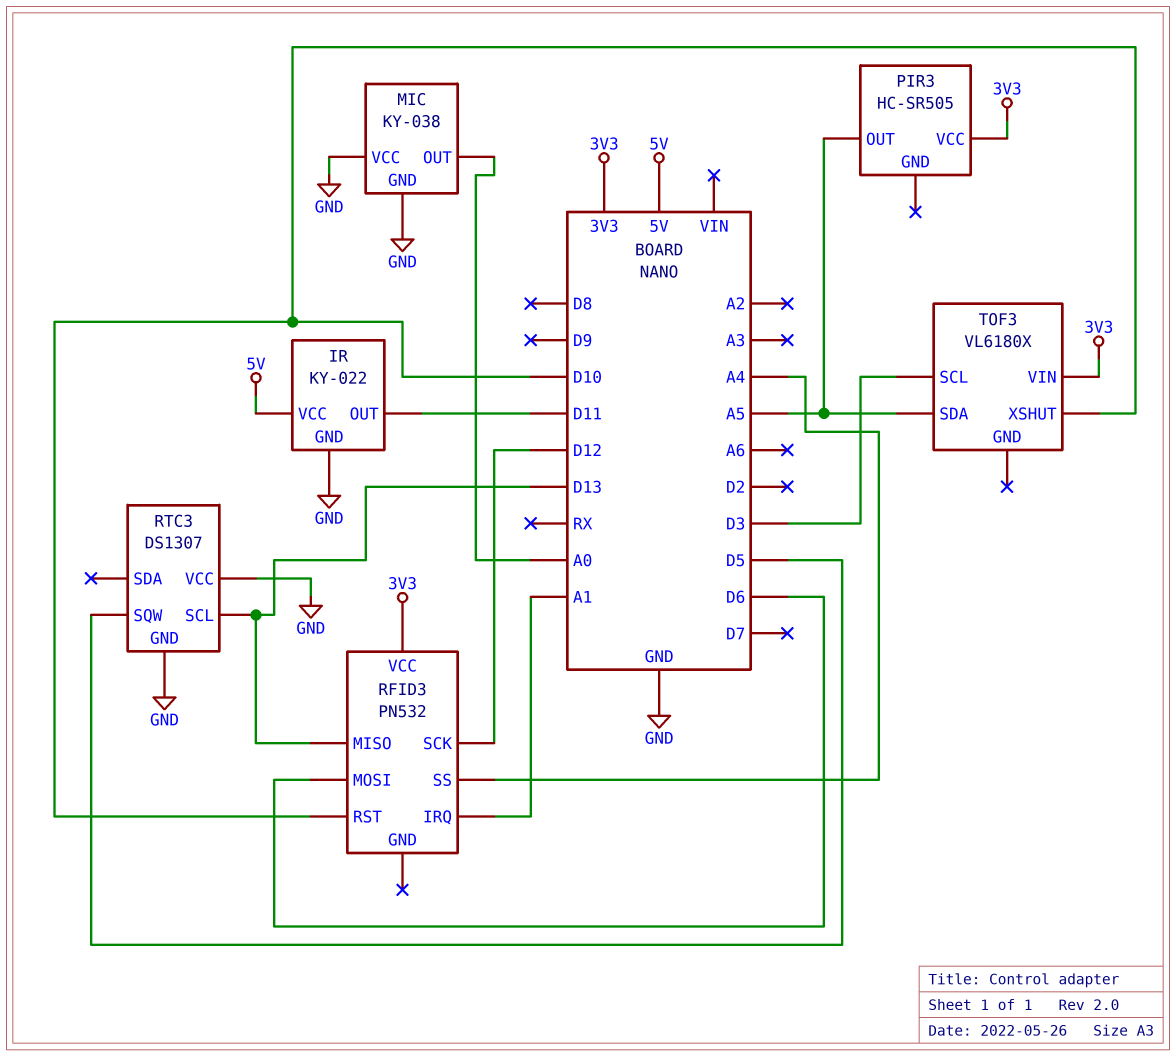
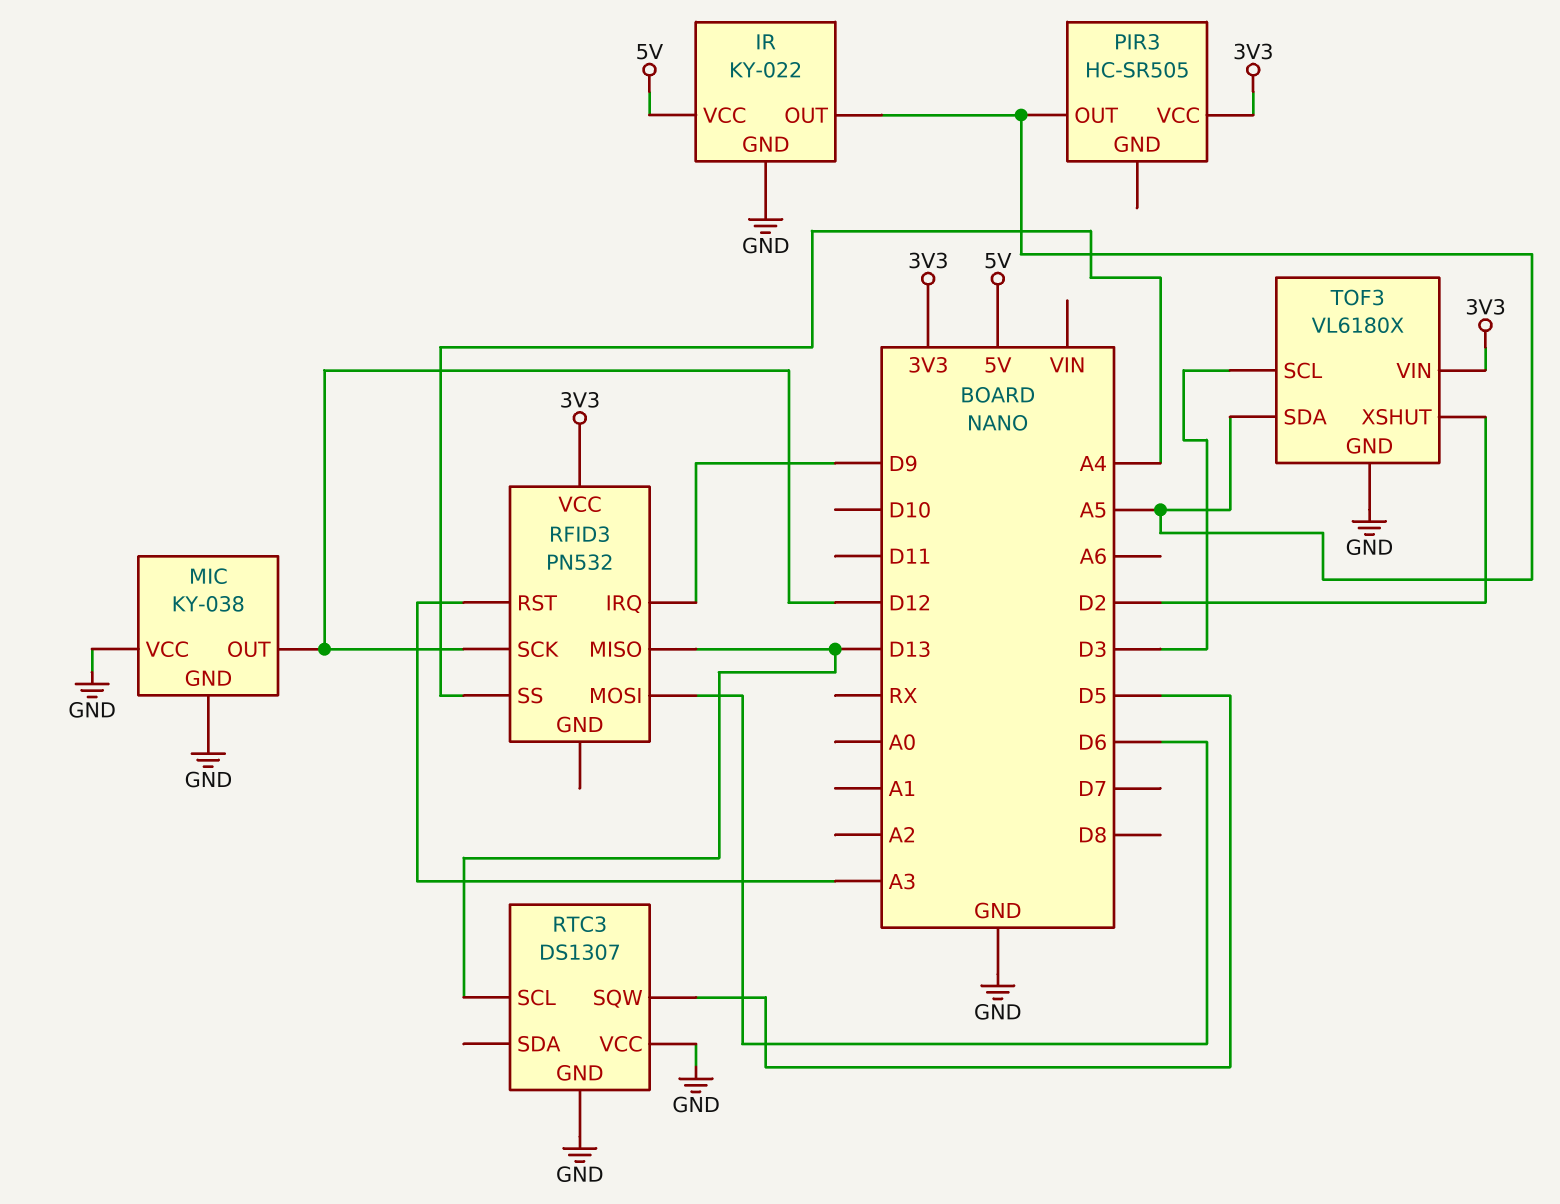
IR pin OUT: D11 -> A5
MIC pin OUT: A0 -> D12
RFID3 pin IRQ: A1 -> D9
RFID3 pin RST: D10 -> A3
TOF3 pin GND: none -> GND
TOF3 pin XSHUT: D10 -> D2

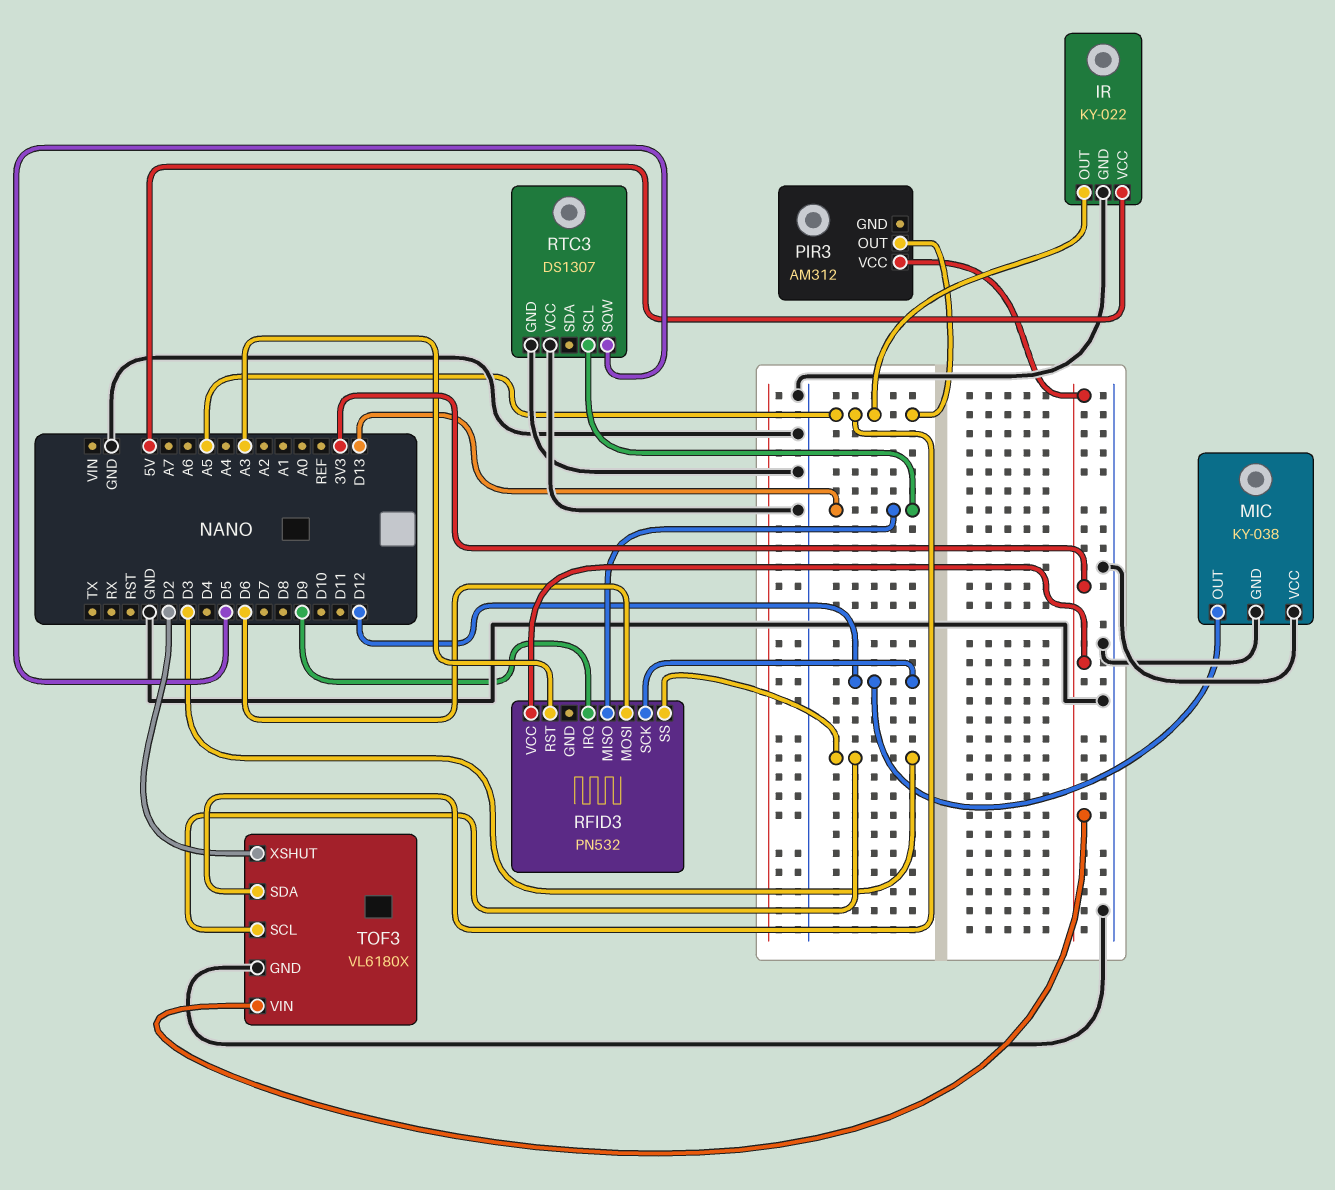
PIR3: HC-SR505 -> AM312
RFID3 pin SS: A4 -> D3

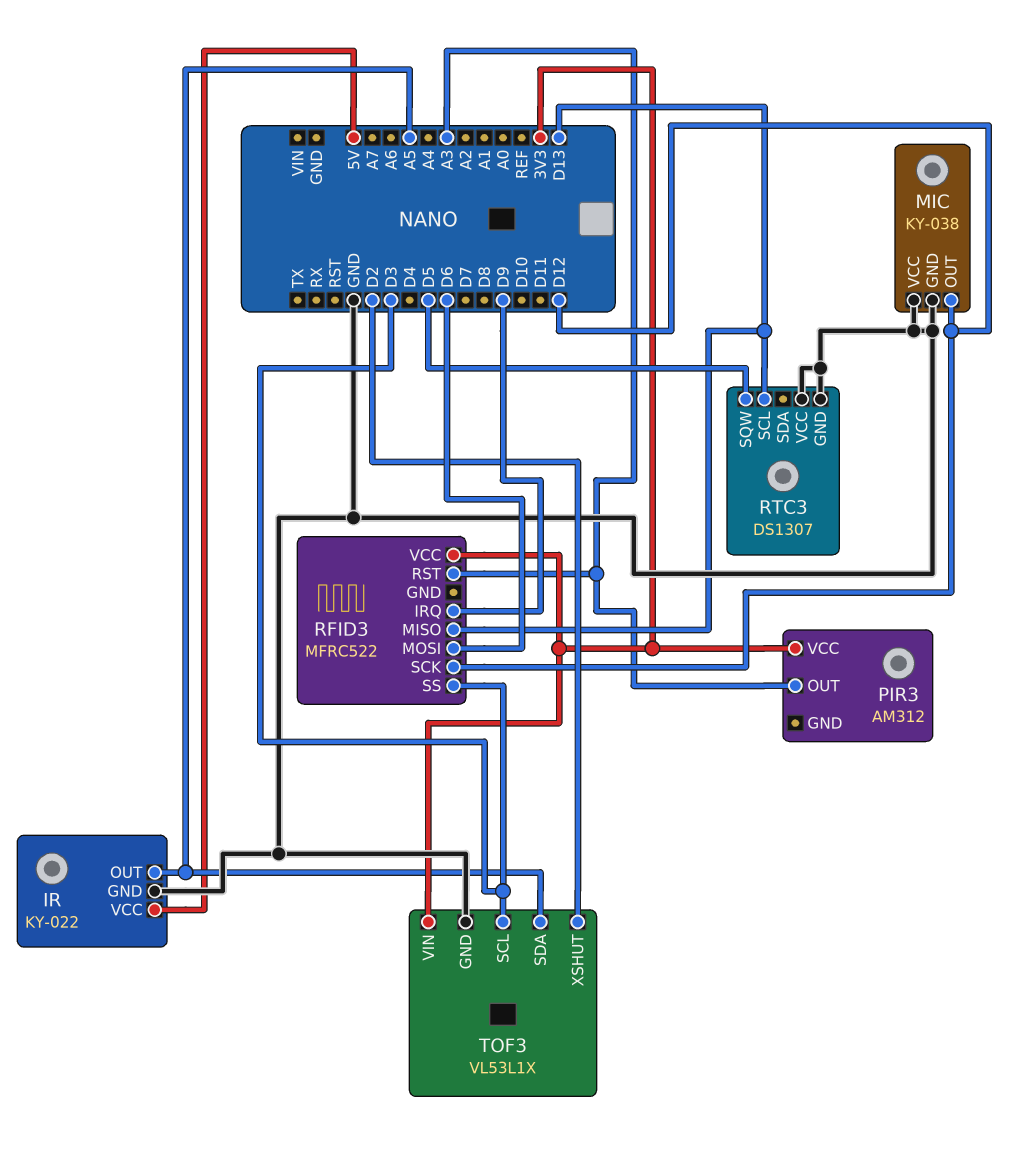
PIR3 pin OUT: A5 -> A3
RFID3: PN532 -> MFRC522
TOF3: VL6180X -> VL53L1X

